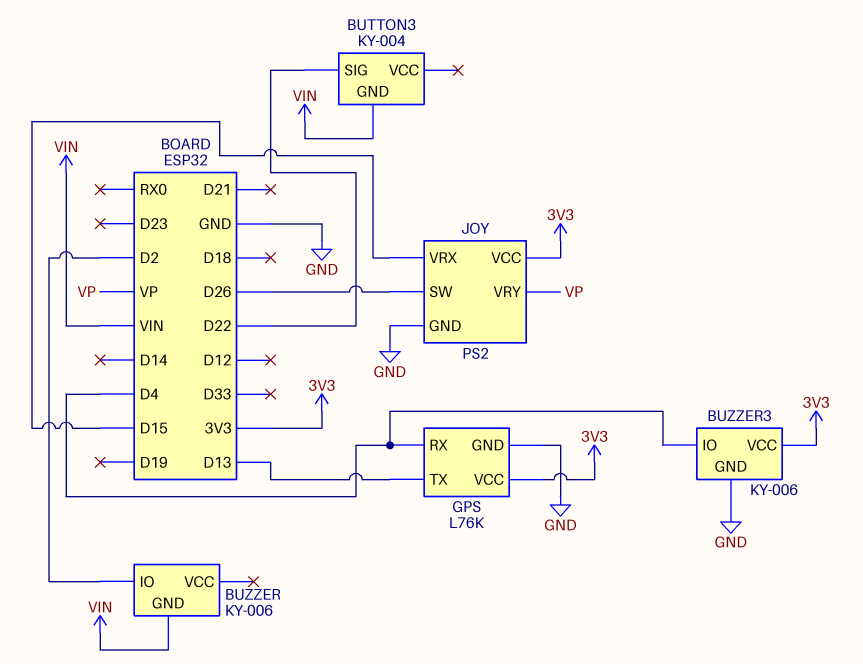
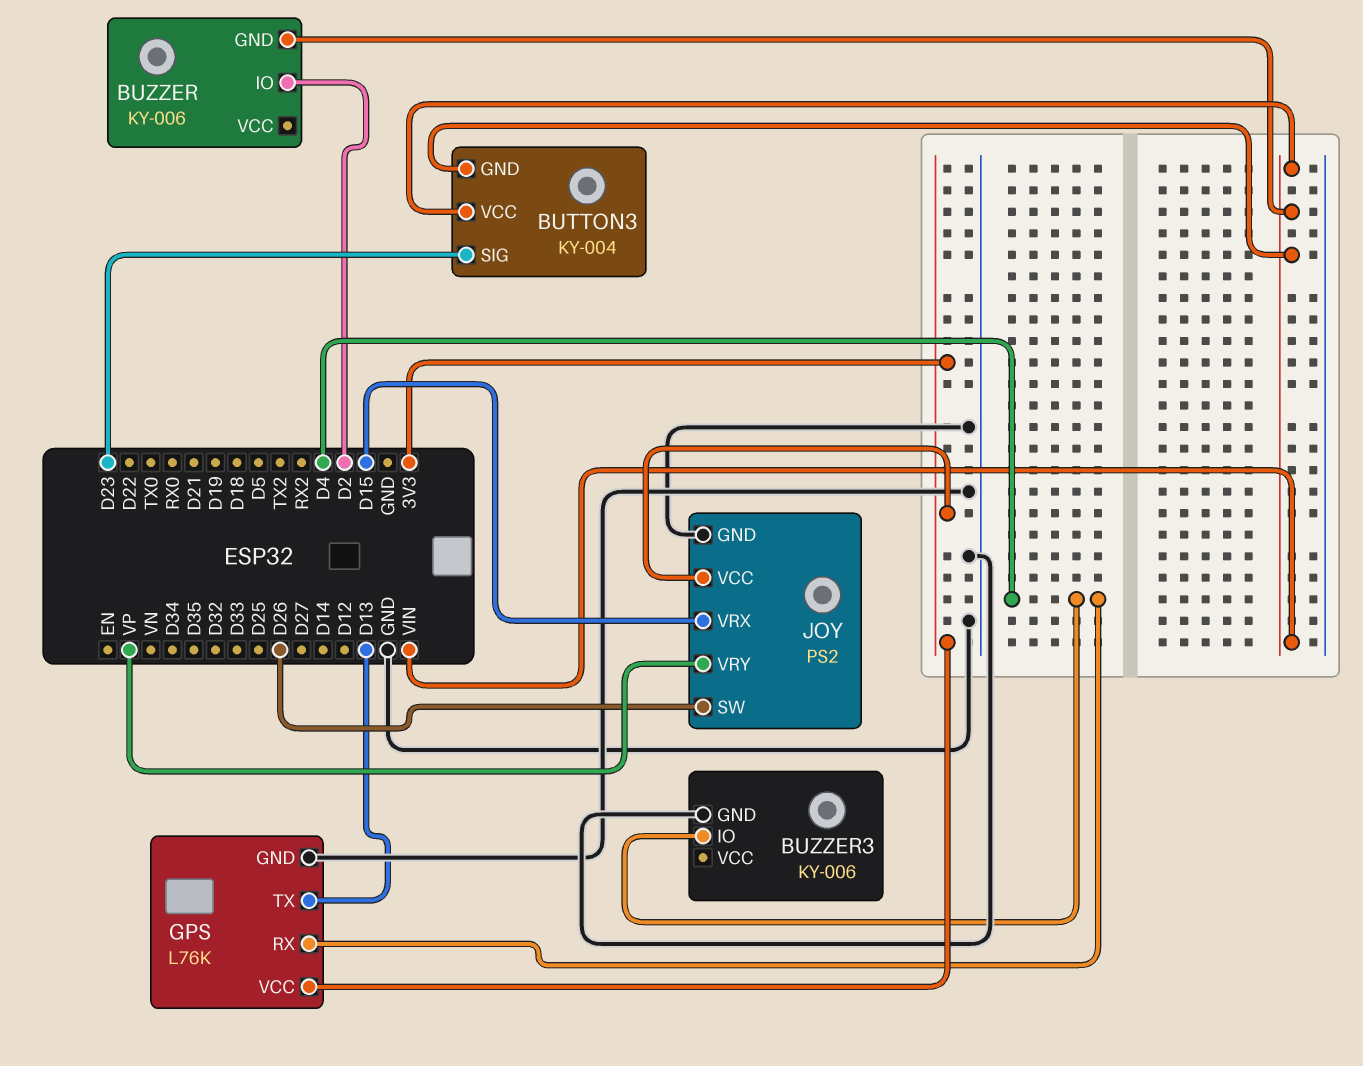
BUTTON3 pin SIG: D22 -> D23
BUTTON3 pin VCC: none -> VIN
BUZZER3 pin VCC: 3V3 -> none

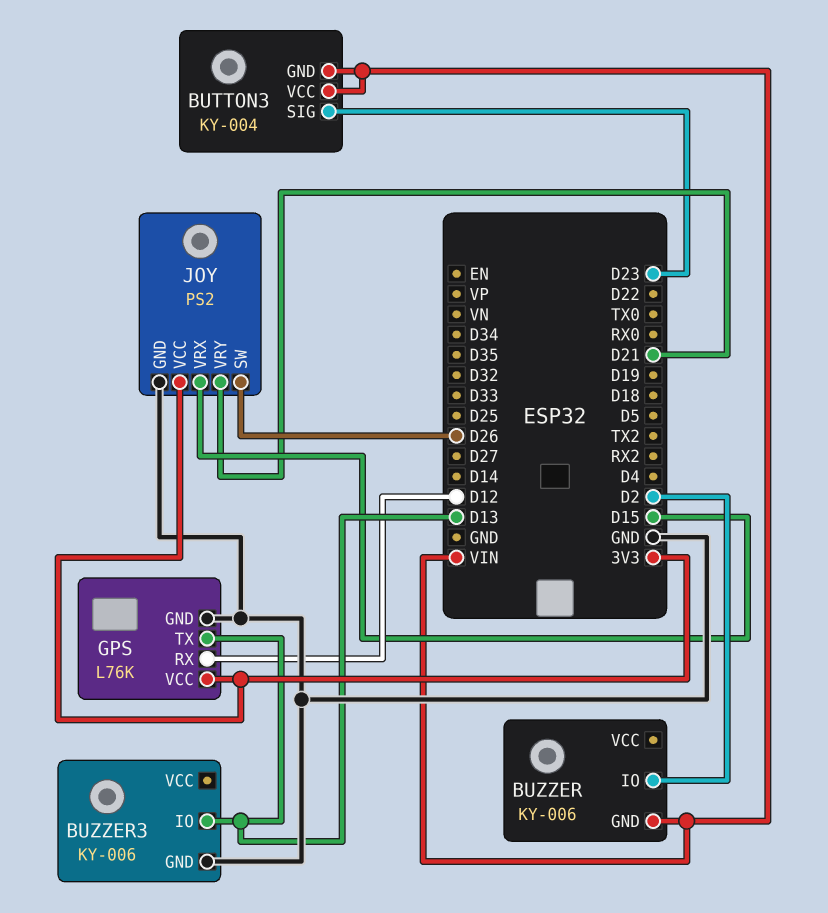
BUZZER3 pin IO: D4 -> D13
GPS pin RX: D4 -> D12
JOY pin VRY: VP -> D21

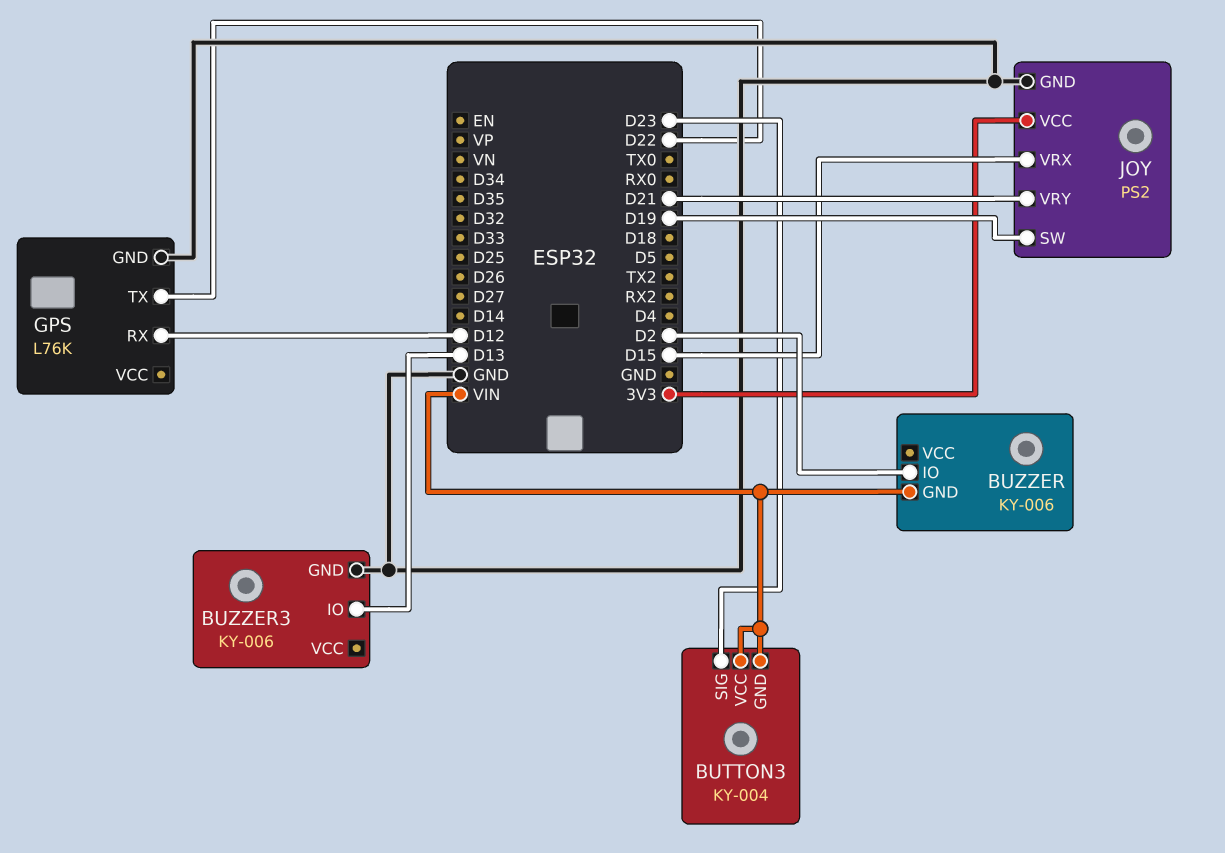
GPS pin TX: D13 -> D22
GPS pin VCC: 3V3 -> none
JOY pin SW: D26 -> D19

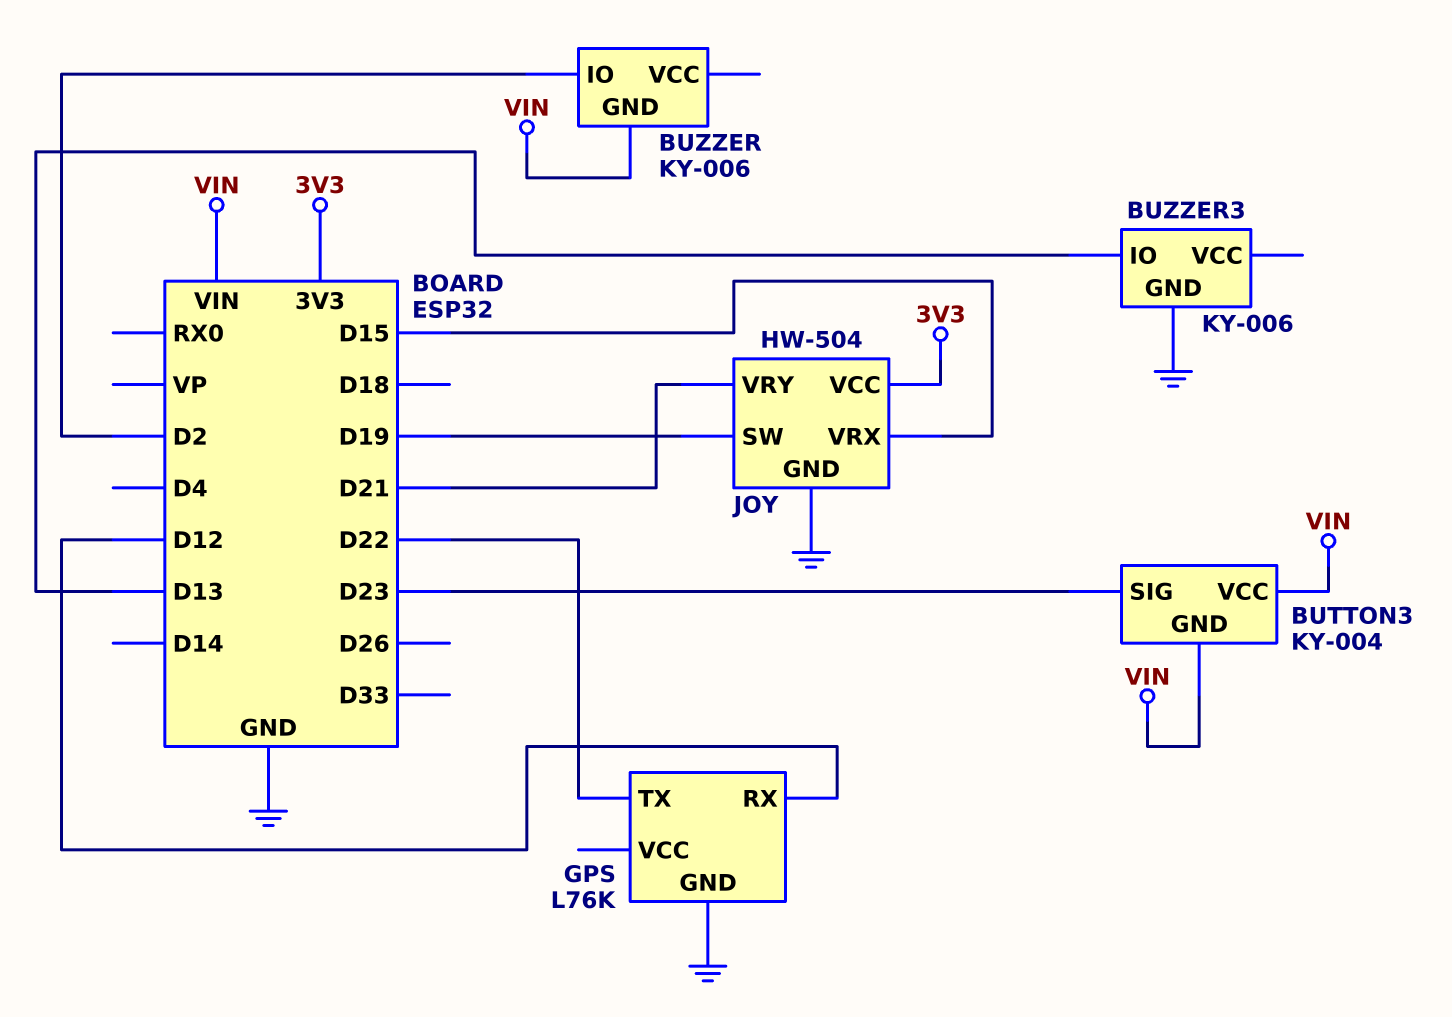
JOY: PS2 -> HW-504

